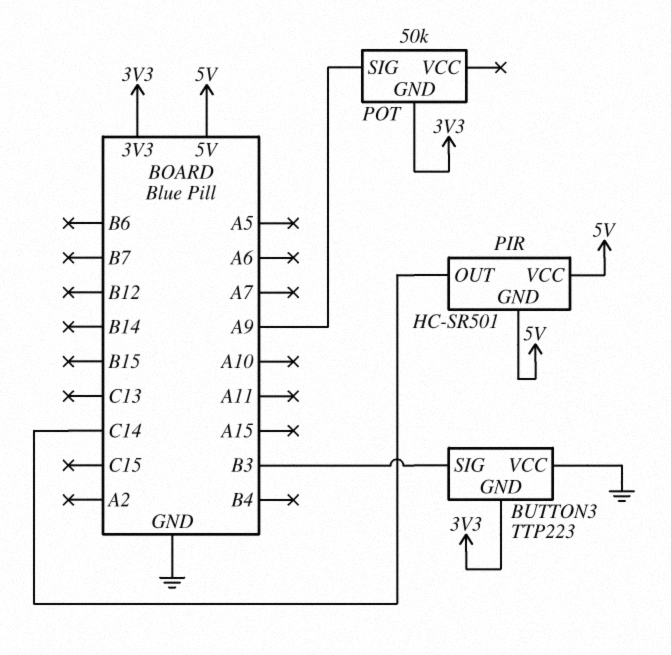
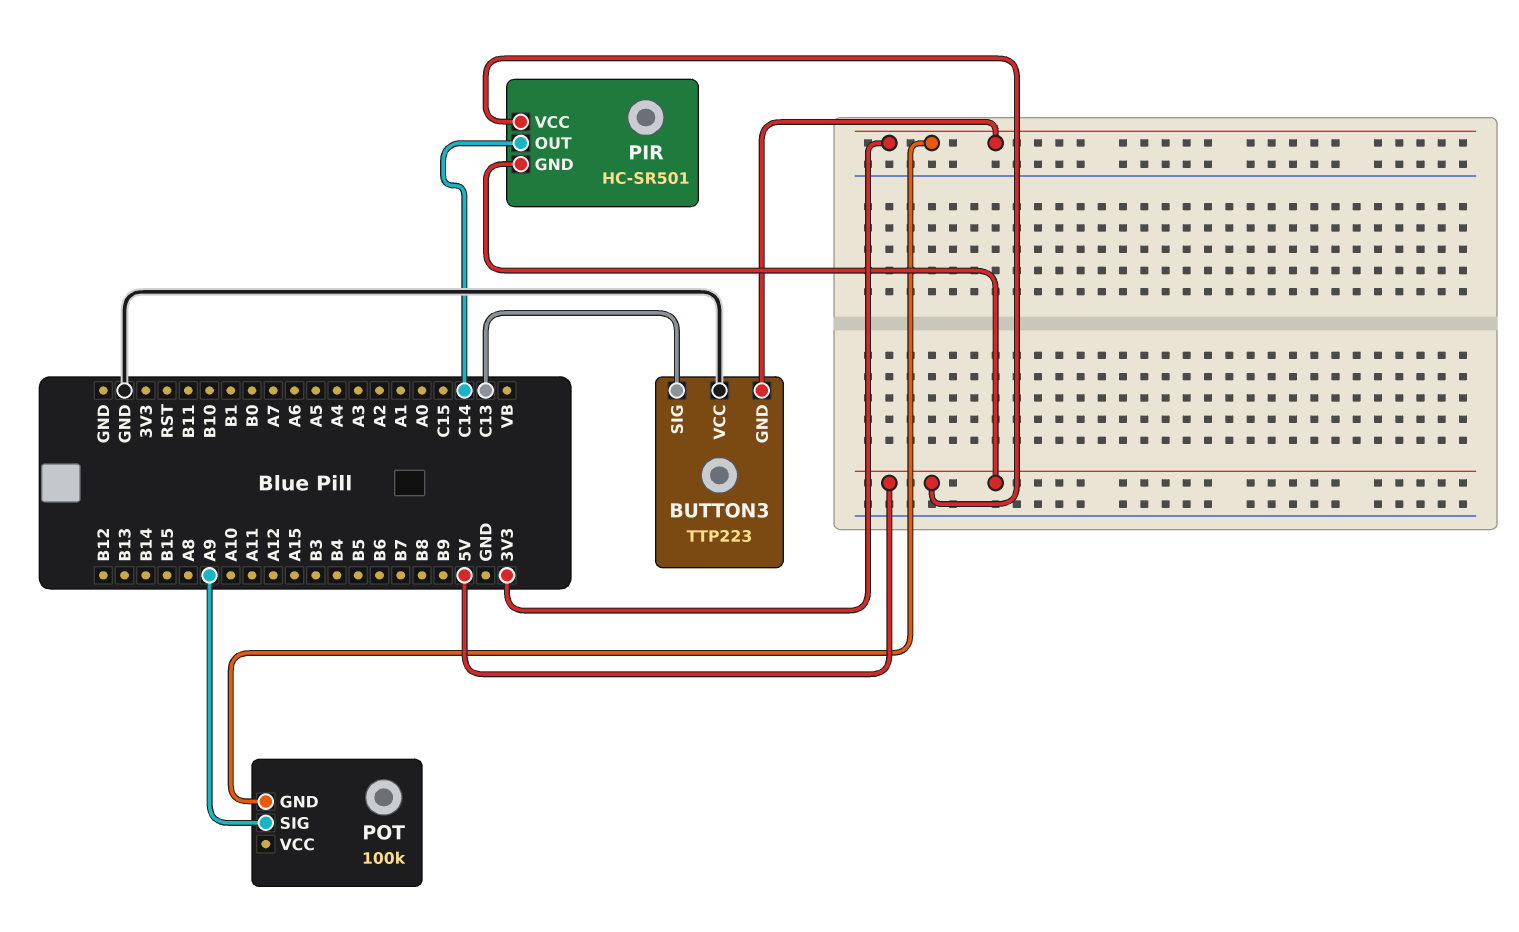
BUTTON3 pin SIG: B3 -> C13
POT: 50k -> 100k

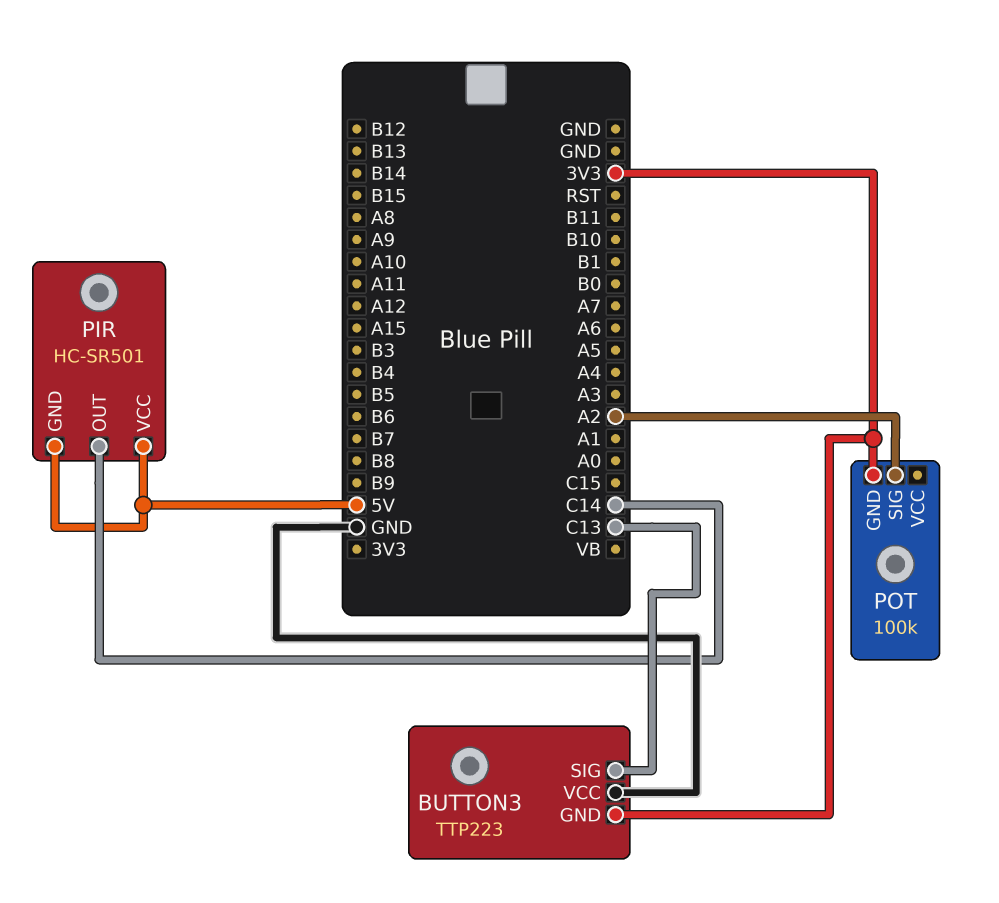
POT pin SIG: A9 -> A2

